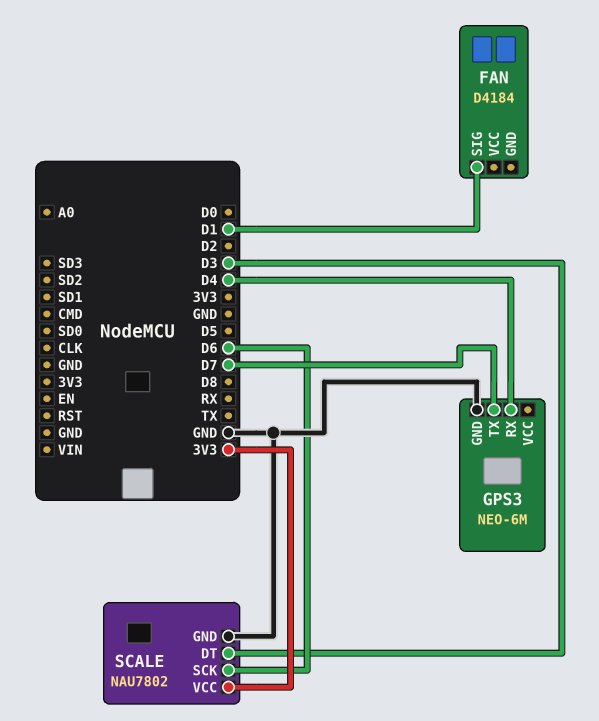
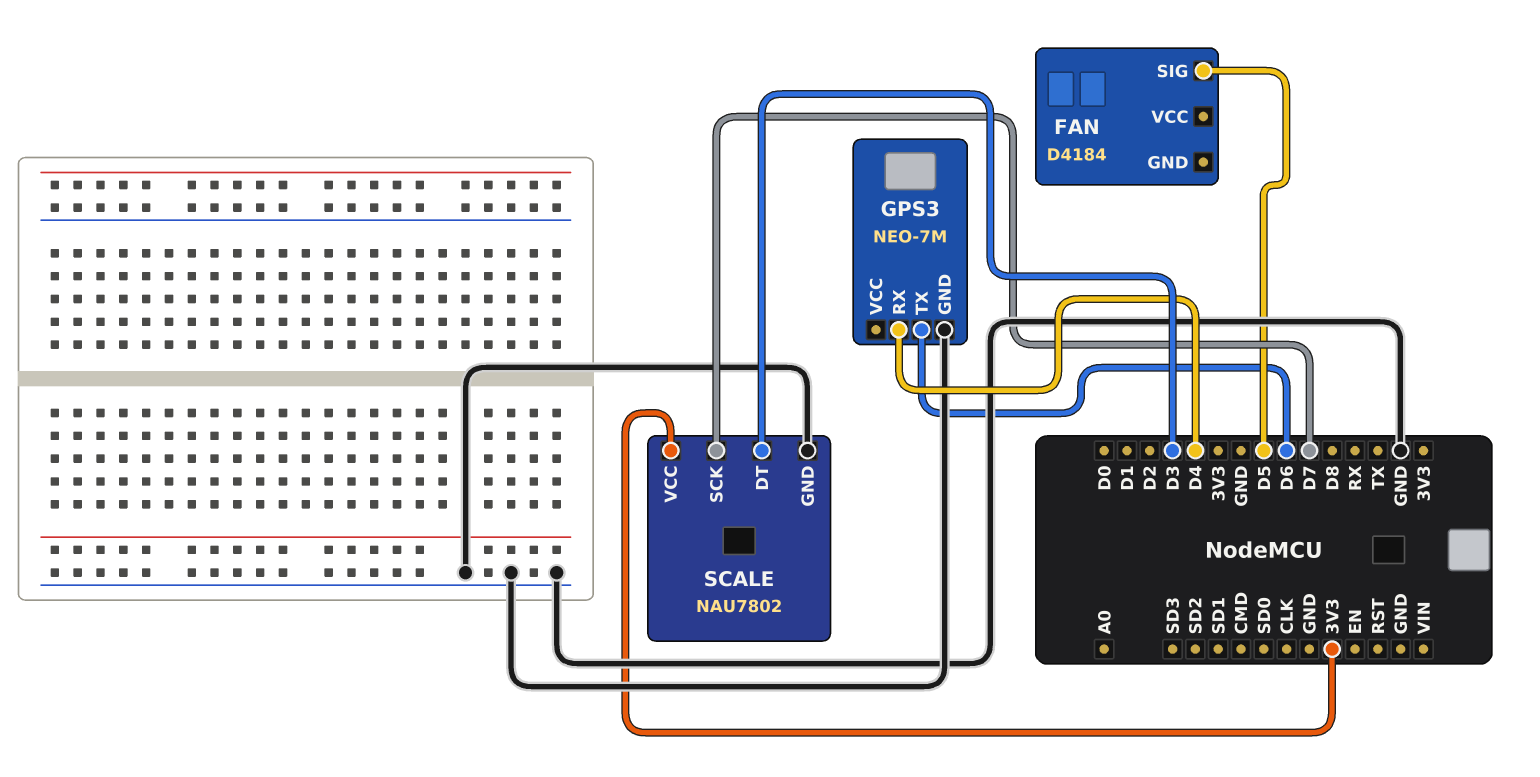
FAN pin SIG: D1 -> D5
GPS3: NEO-6M -> NEO-7M
GPS3 pin TX: D7 -> D6
SCALE pin SCK: D6 -> D7

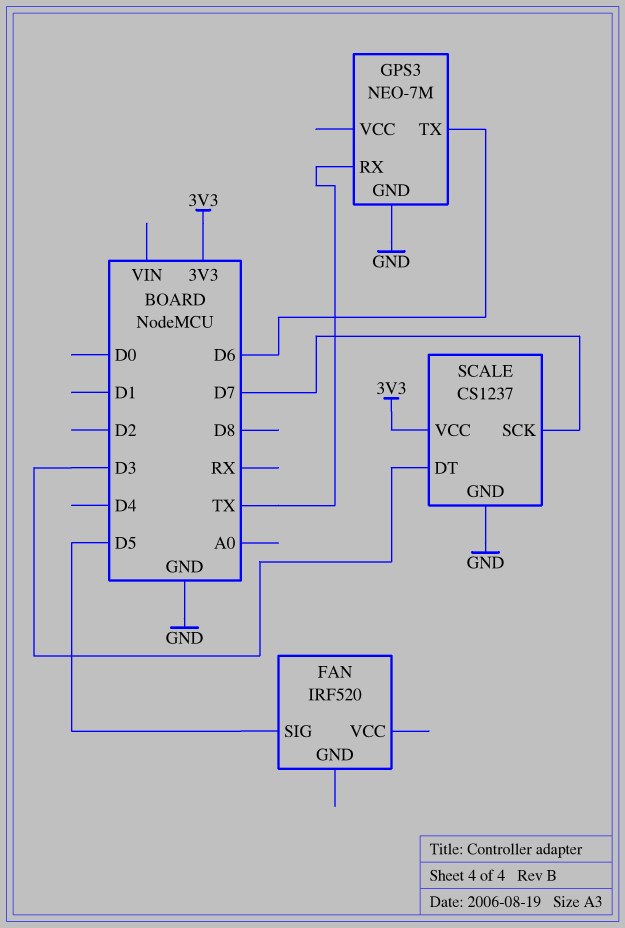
FAN: D4184 -> IRF520
GPS3 pin RX: D4 -> TX
SCALE: NAU7802 -> CS1237

